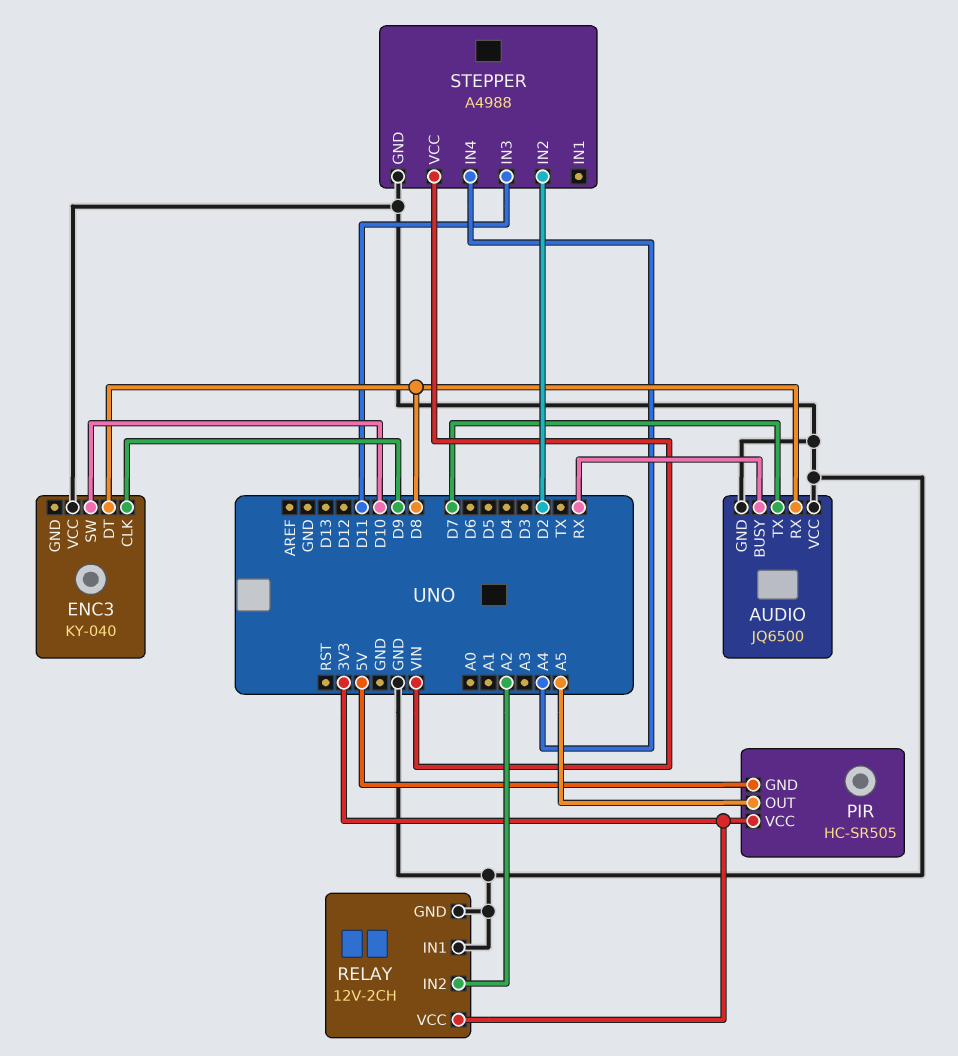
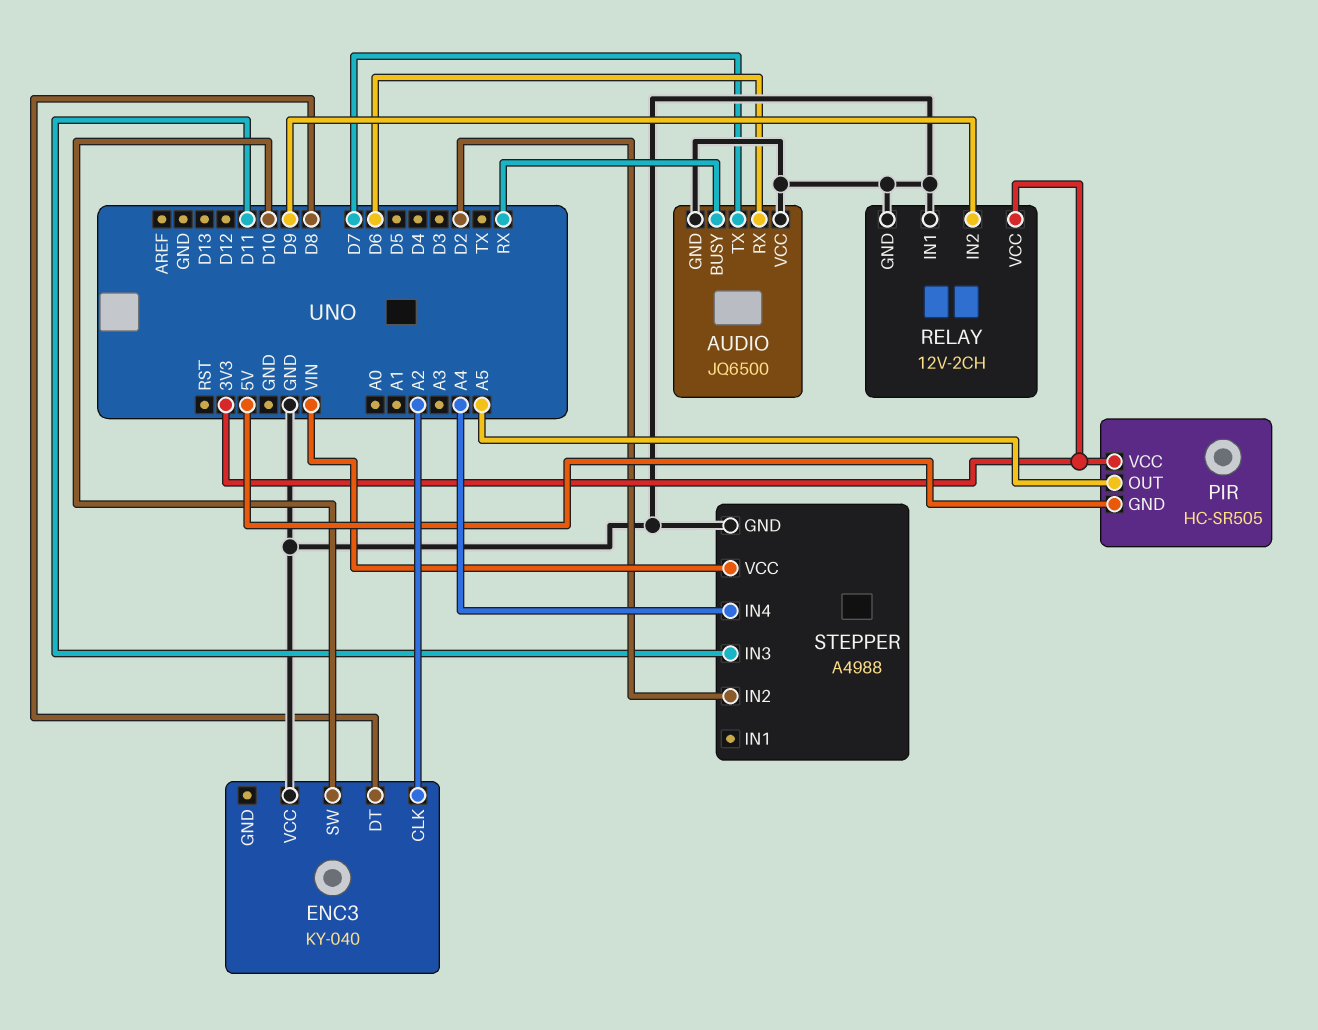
AUDIO pin RX: D8 -> D6
ENC3 pin CLK: D9 -> A2
RELAY pin IN2: A2 -> D9

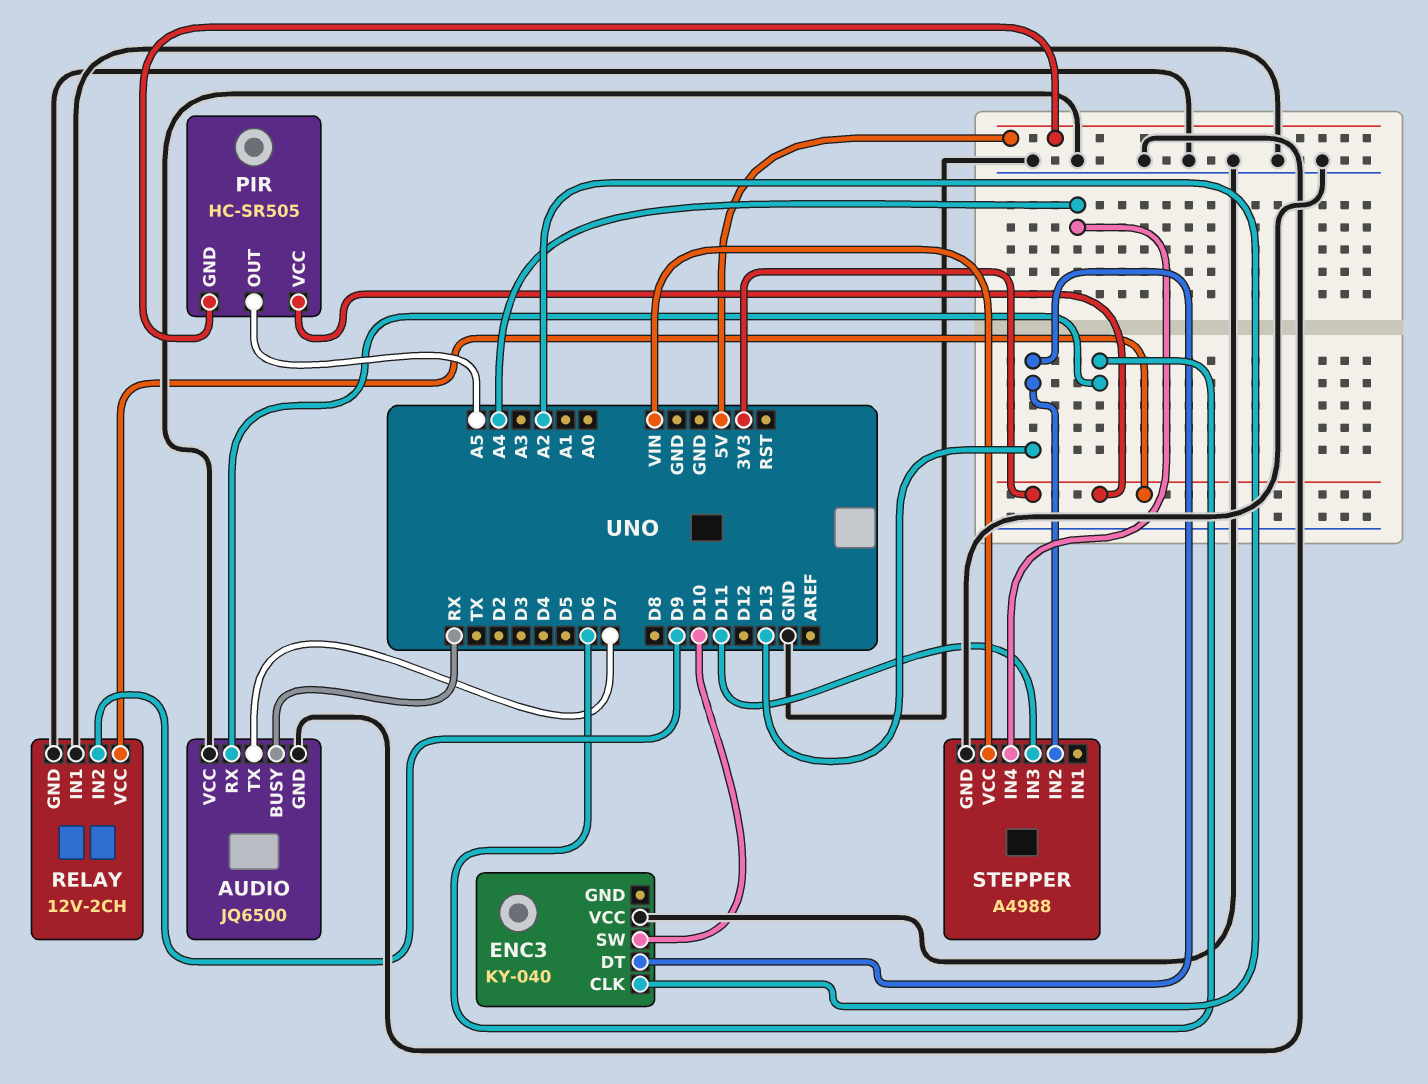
ENC3 pin DT: D8 -> D13
STEPPER pin IN2: D2 -> D13

